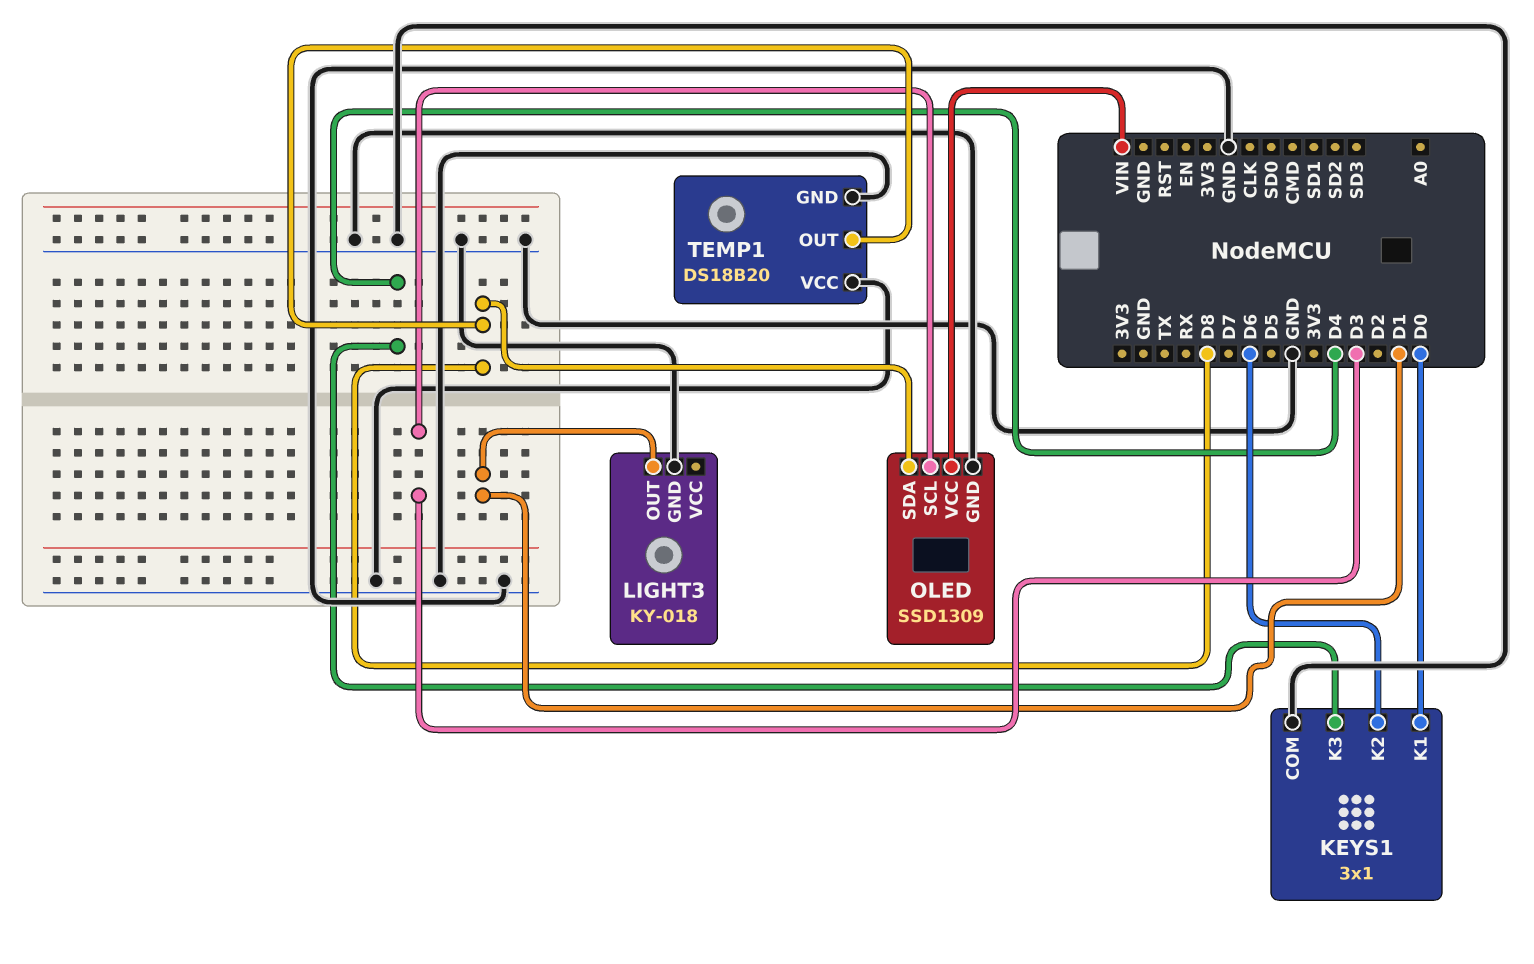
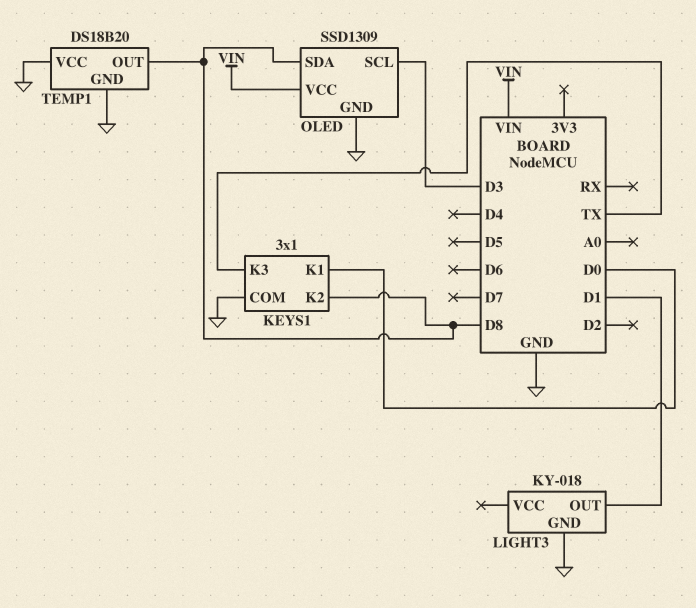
KEYS1 pin K2: D6 -> D8
KEYS1 pin K3: D4 -> TX

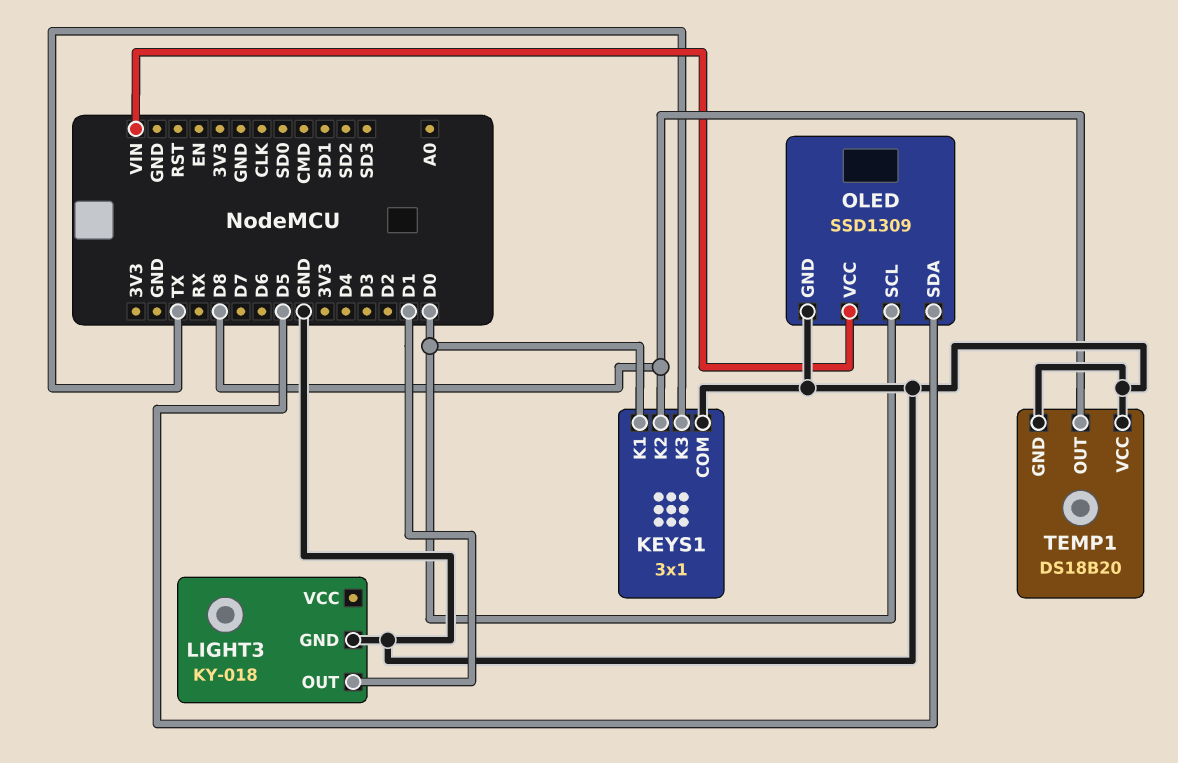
OLED pin SCL: D3 -> D0
OLED pin SDA: D8 -> D5

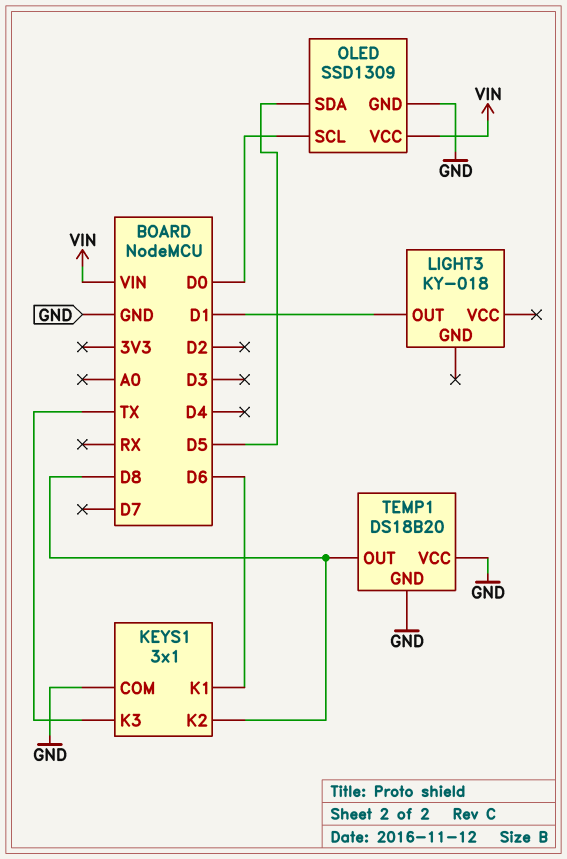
KEYS1 pin K1: D0 -> D6
LIGHT3 pin GND: GND -> none

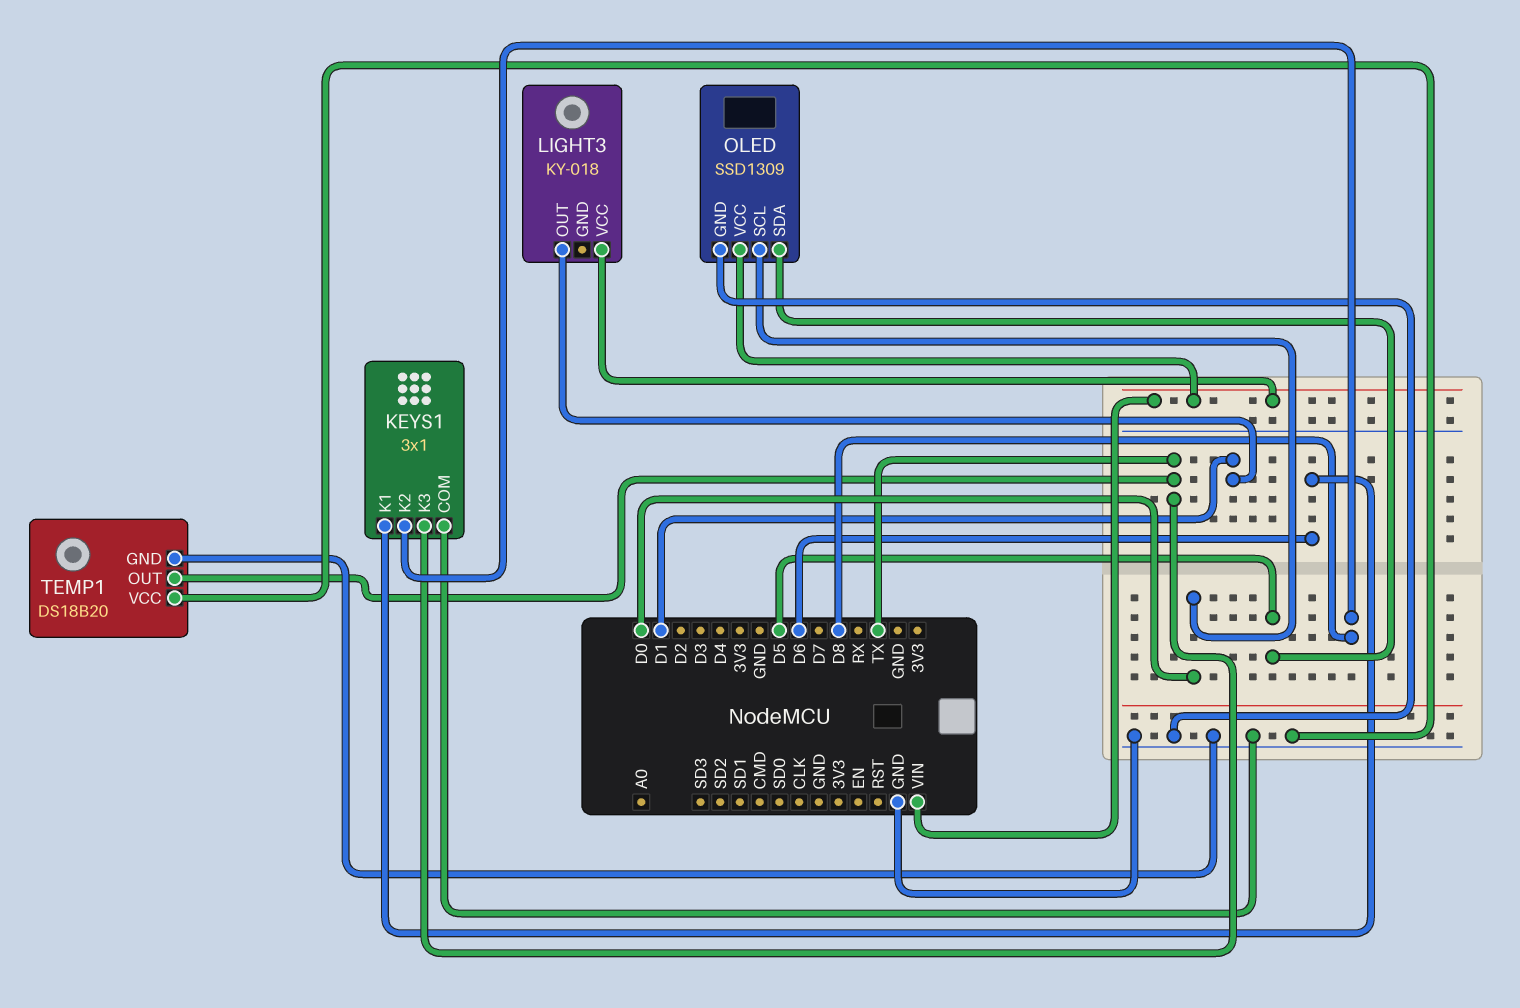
LIGHT3 pin VCC: none -> VIN
TEMP1 pin OUT: D8 -> TX

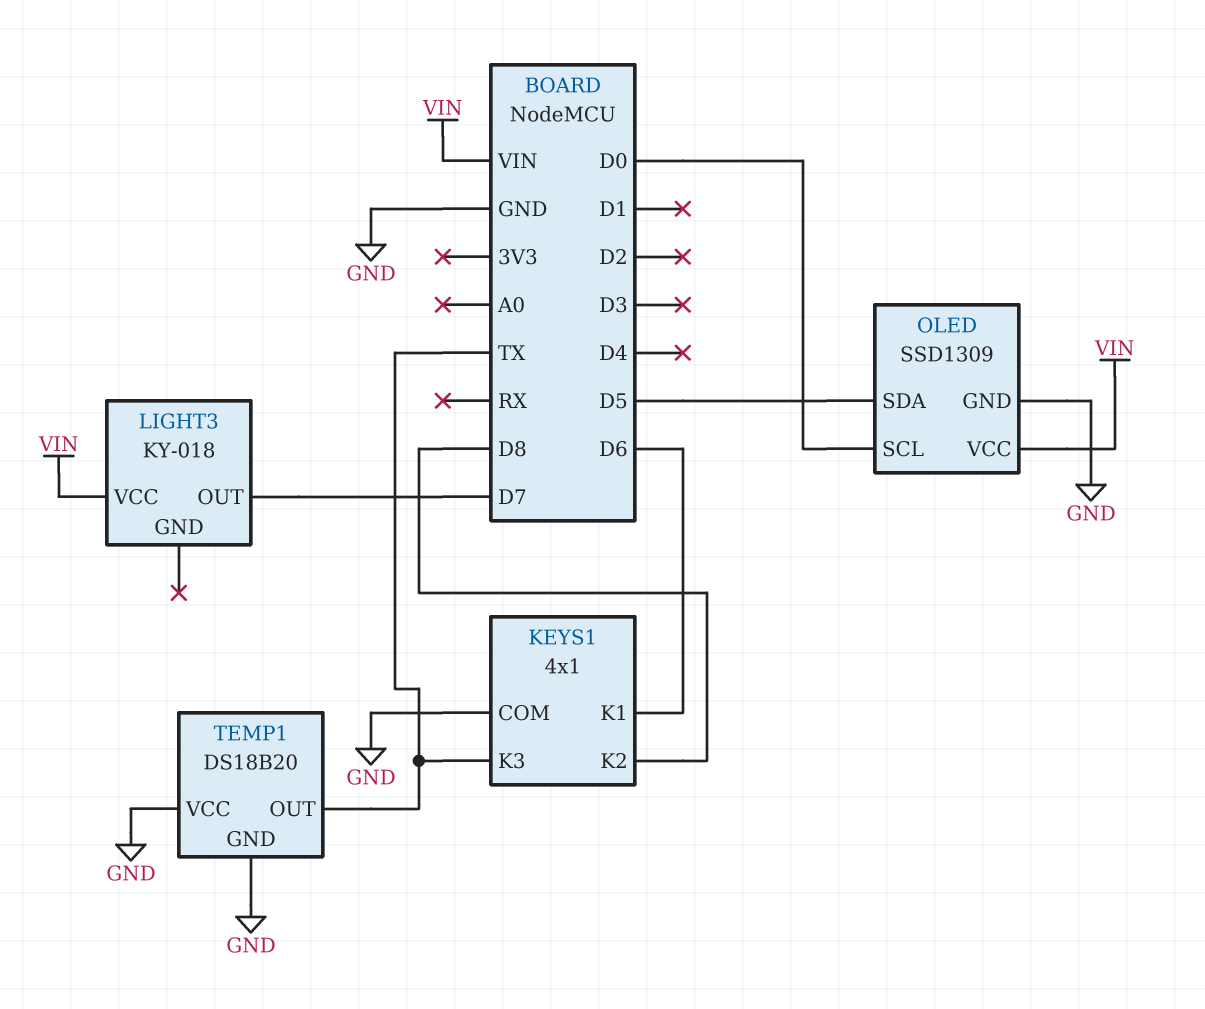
KEYS1: 3x1 -> 4x1
LIGHT3 pin OUT: D1 -> D7

